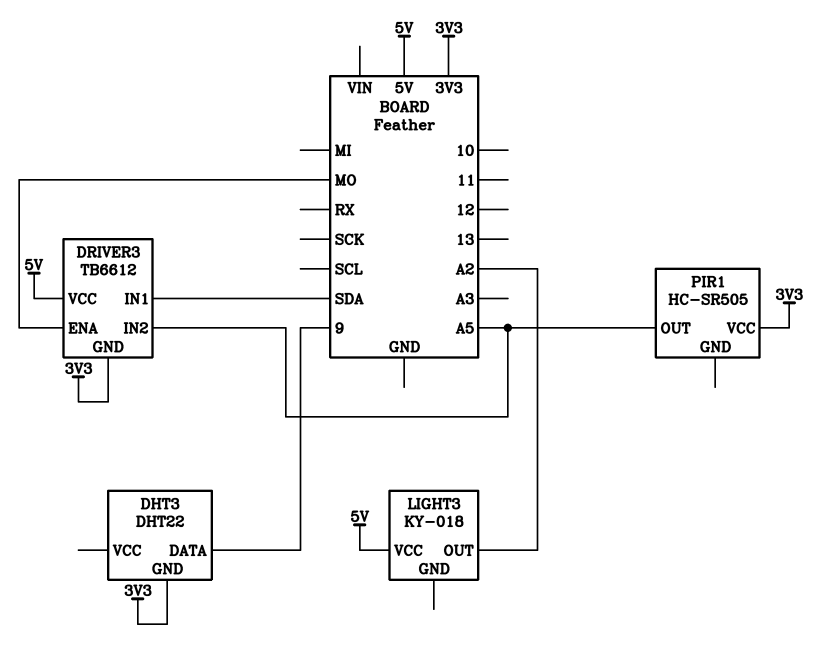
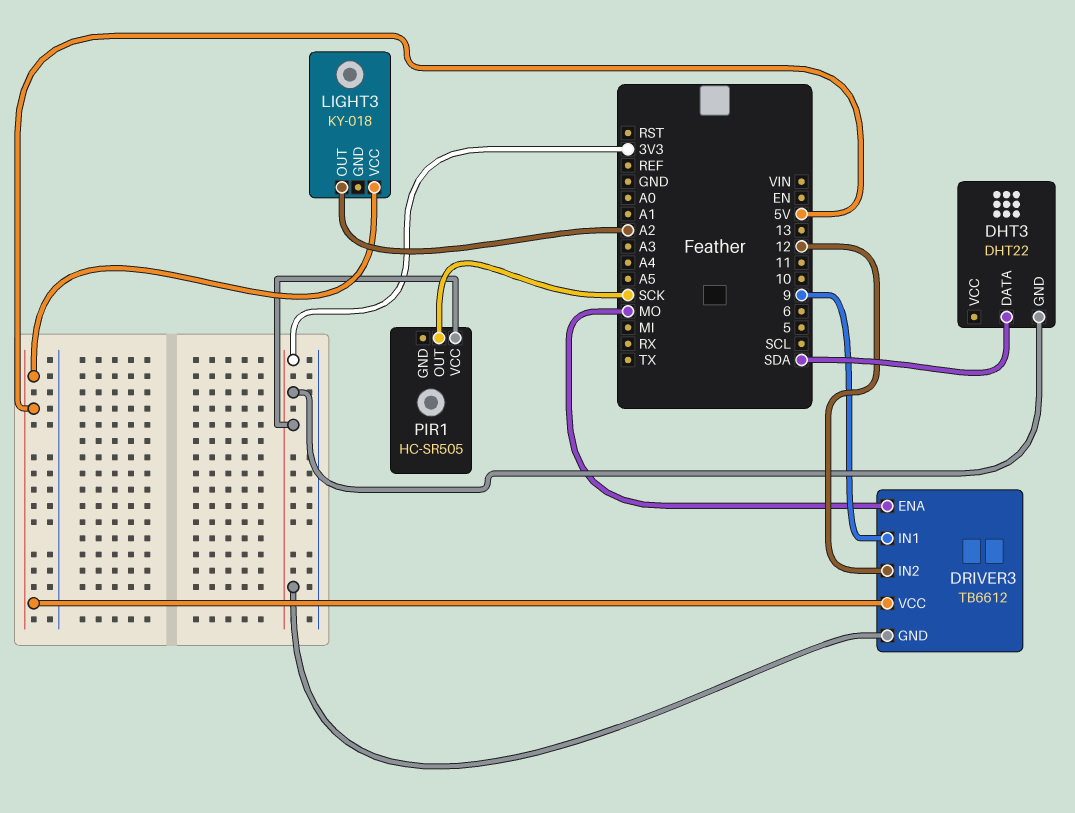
DHT3 pin DATA: 9 -> SDA
DRIVER3 pin IN1: SDA -> 9
DRIVER3 pin IN2: A5 -> 12
PIR1 pin OUT: A5 -> SCK

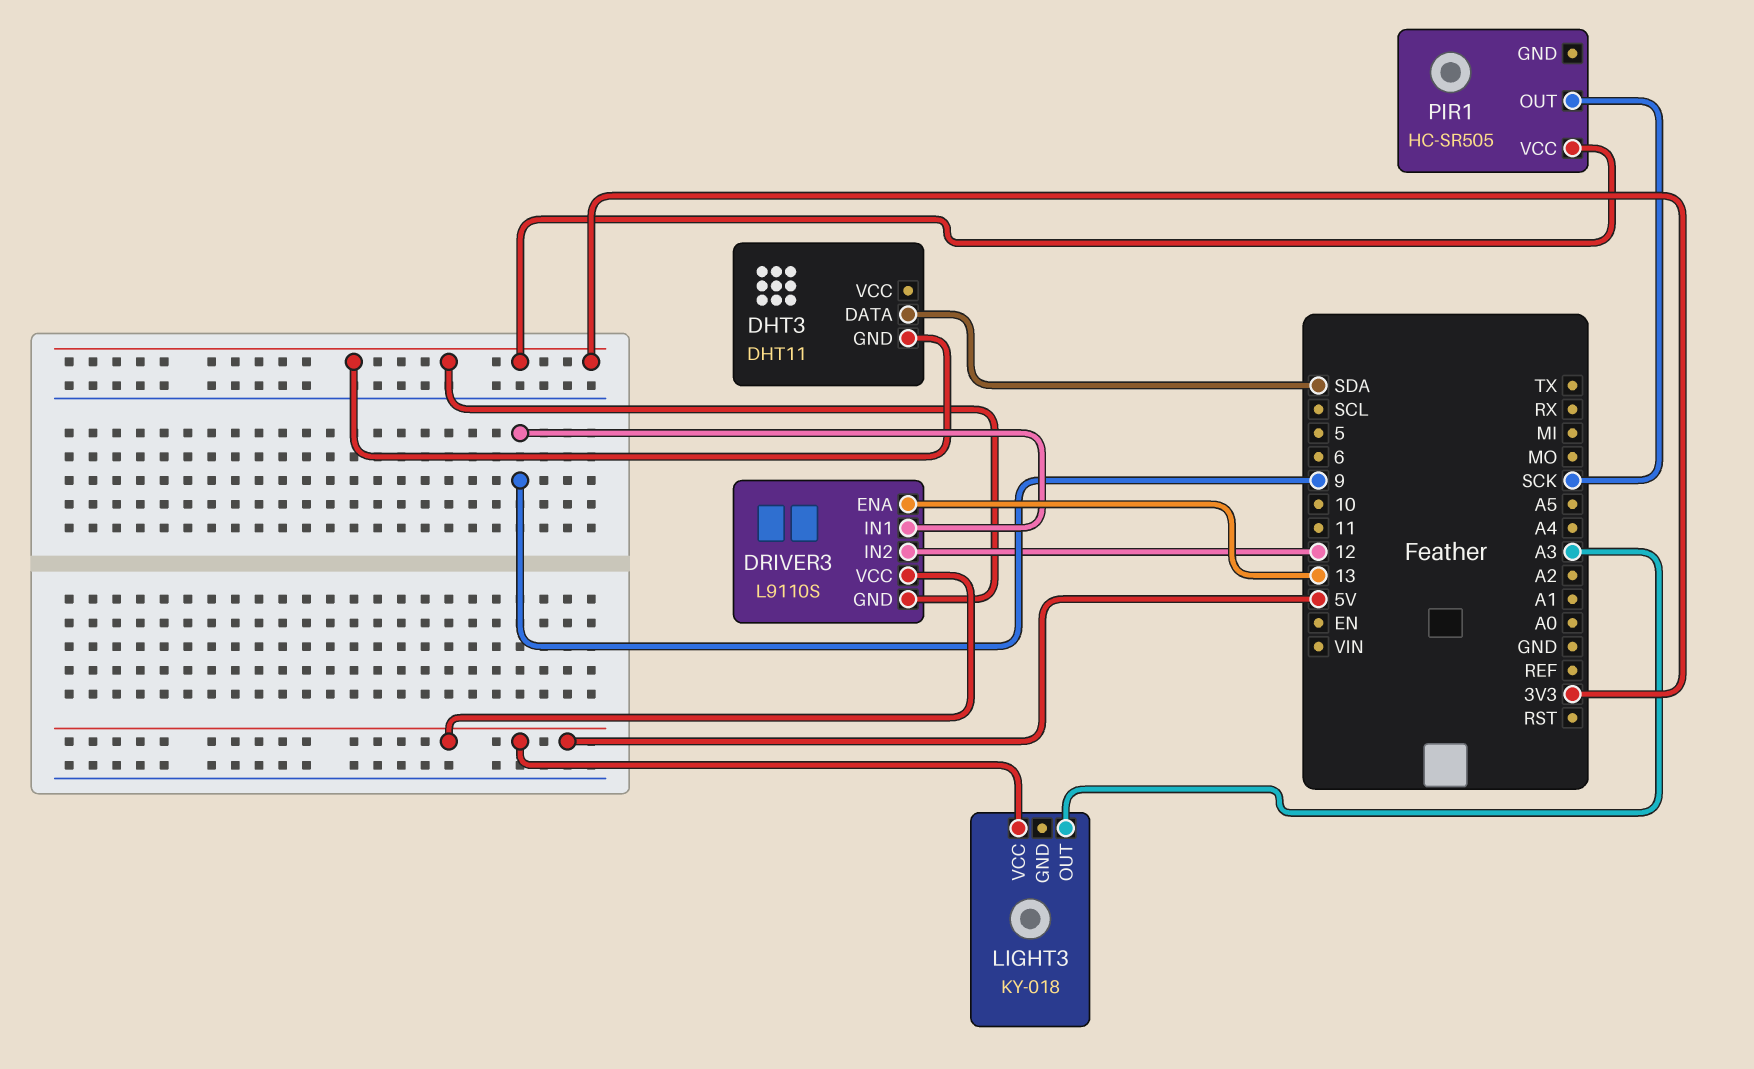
DHT3: DHT22 -> DHT11
DRIVER3: TB6612 -> L9110S
DRIVER3 pin ENA: MO -> 13
LIGHT3 pin OUT: A2 -> A3

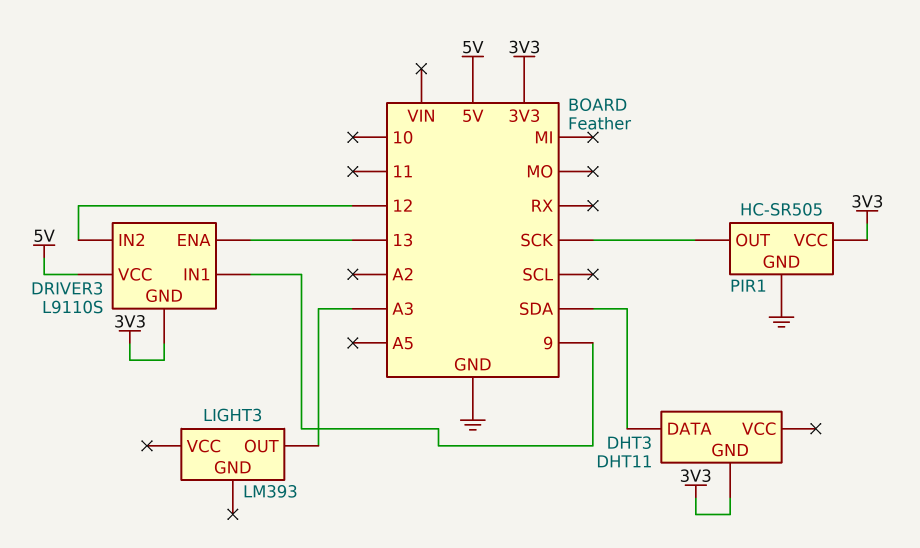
LIGHT3: KY-018 -> LM393
LIGHT3 pin VCC: 5V -> none
PIR1 pin GND: none -> GND

